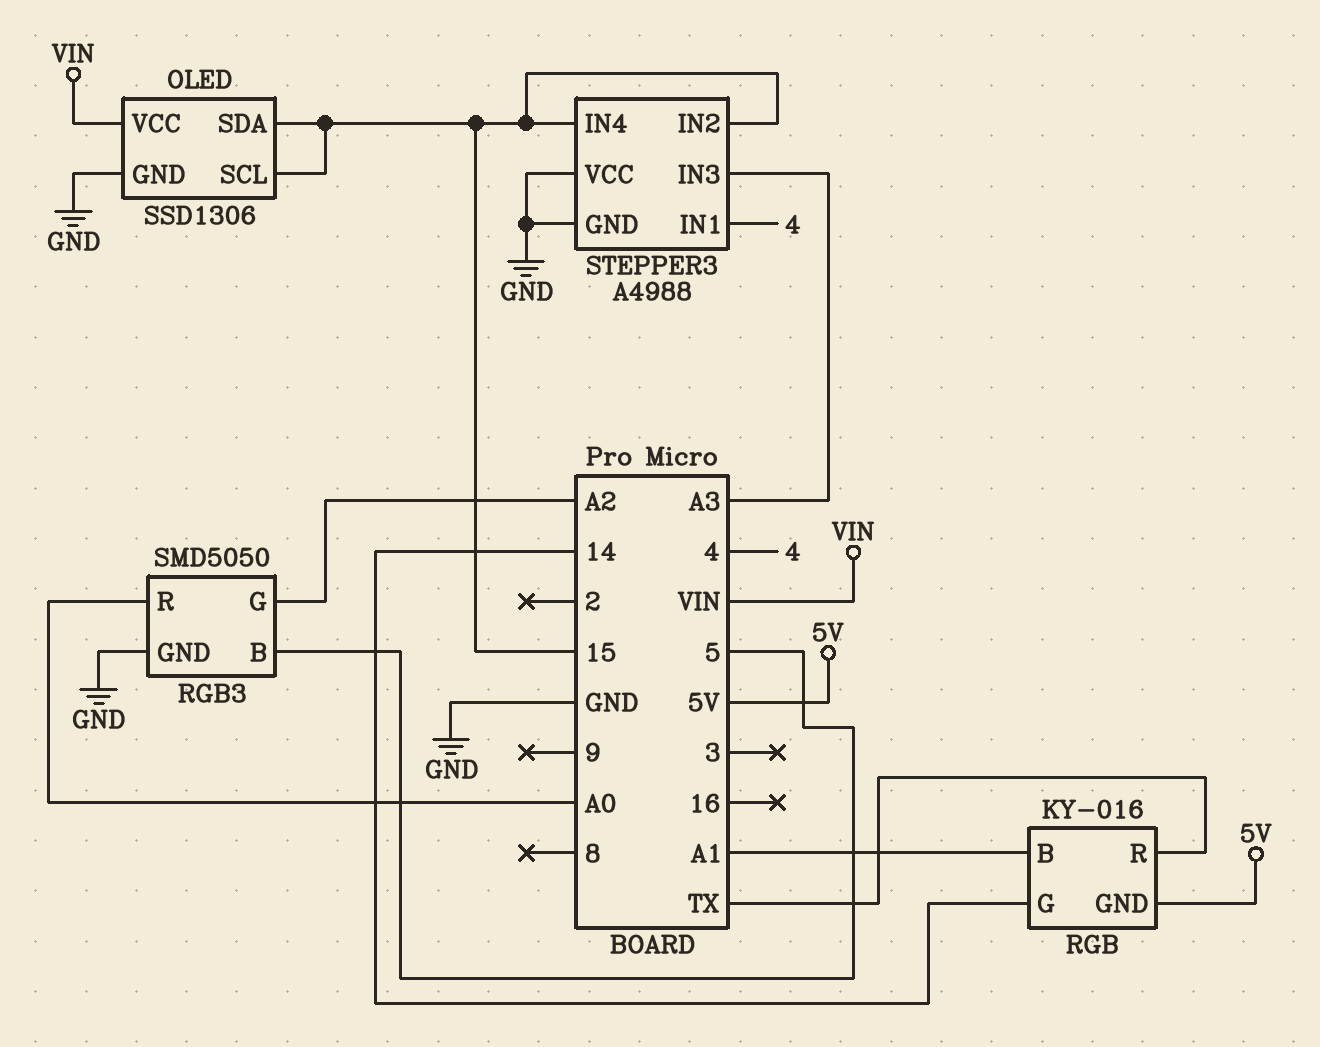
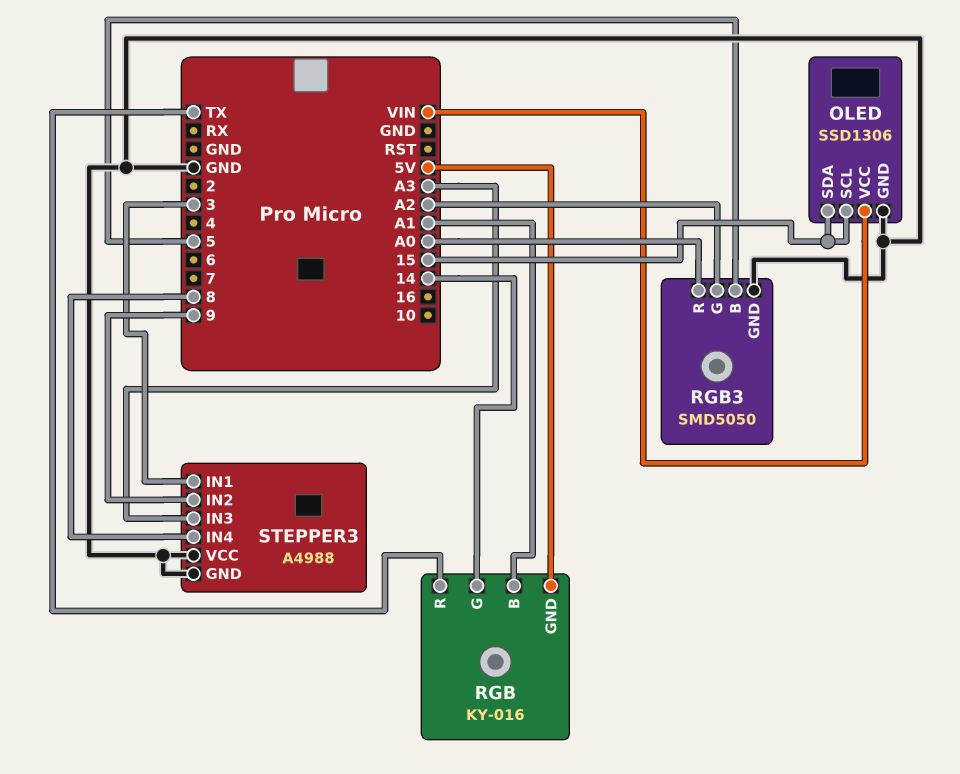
STEPPER3 pin IN1: 4 -> 3
STEPPER3 pin IN2: 15 -> 9
STEPPER3 pin IN4: 15 -> 8

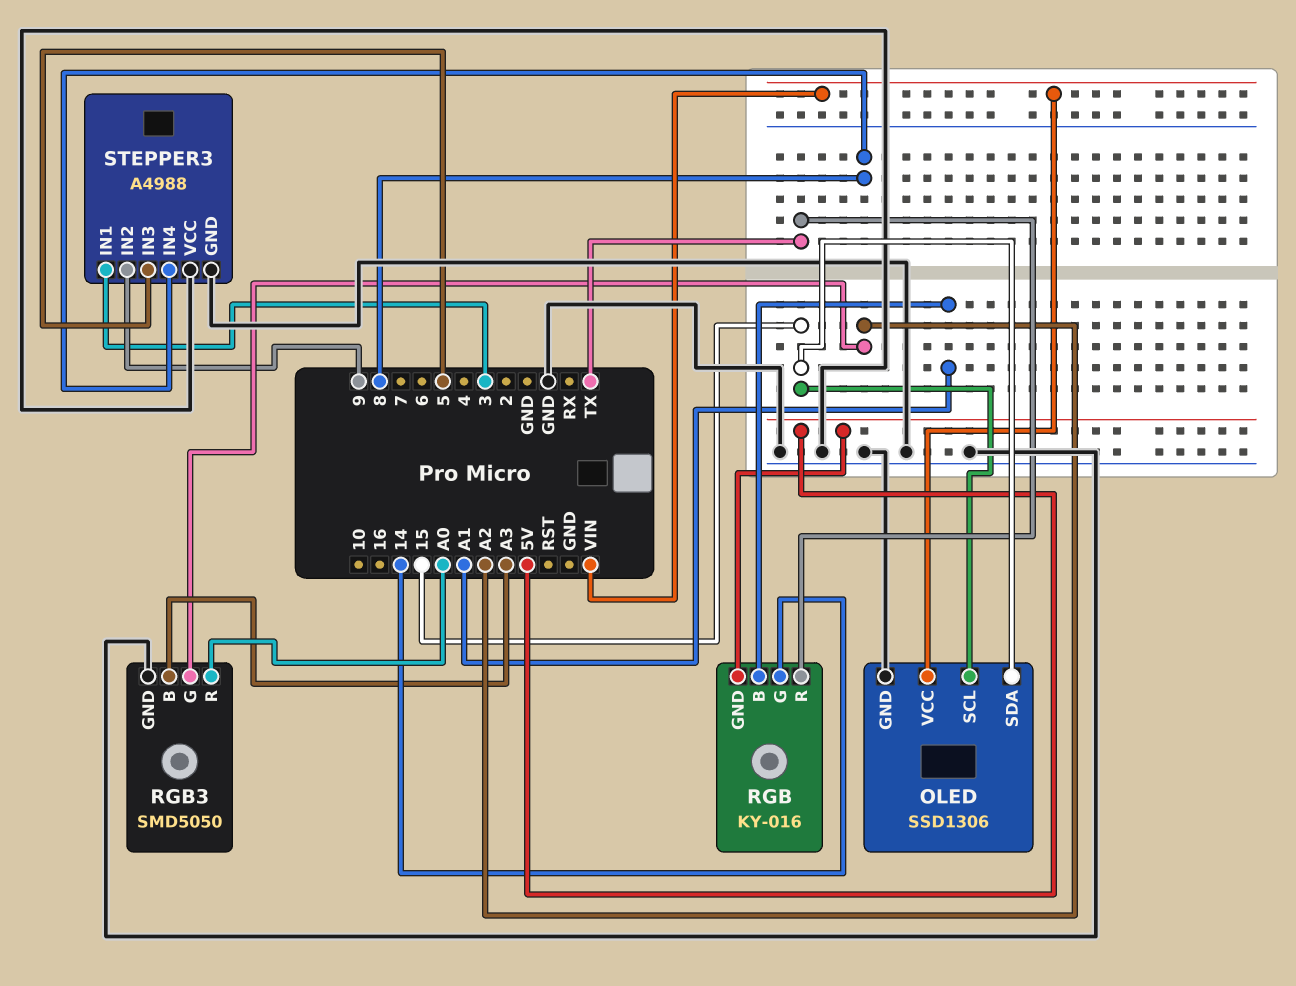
RGB3 pin B: 5 -> A3
STEPPER3 pin IN3: A3 -> 5

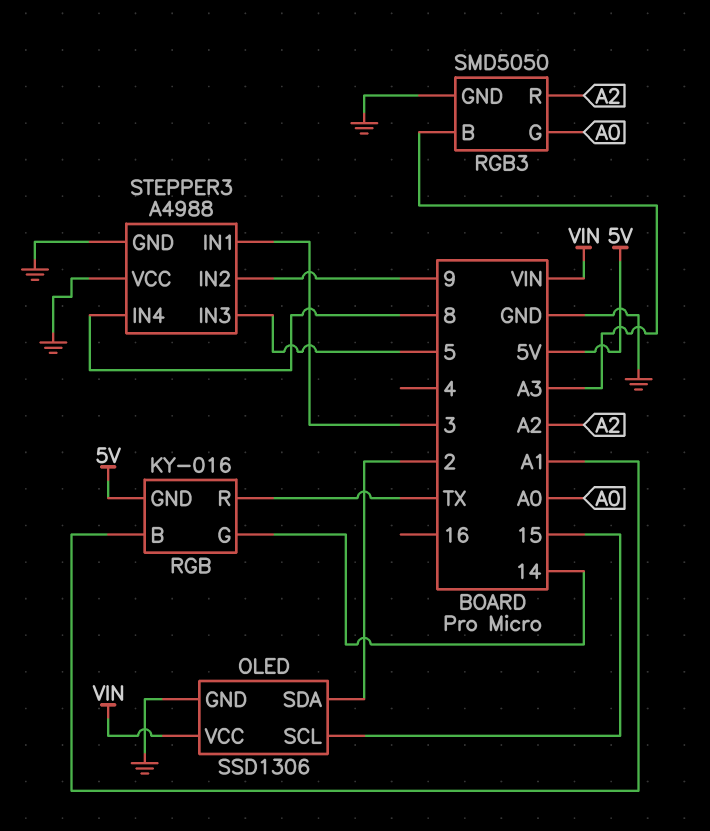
OLED pin SDA: 15 -> 2
RGB3 pin G: A2 -> A0
RGB3 pin R: A0 -> A2

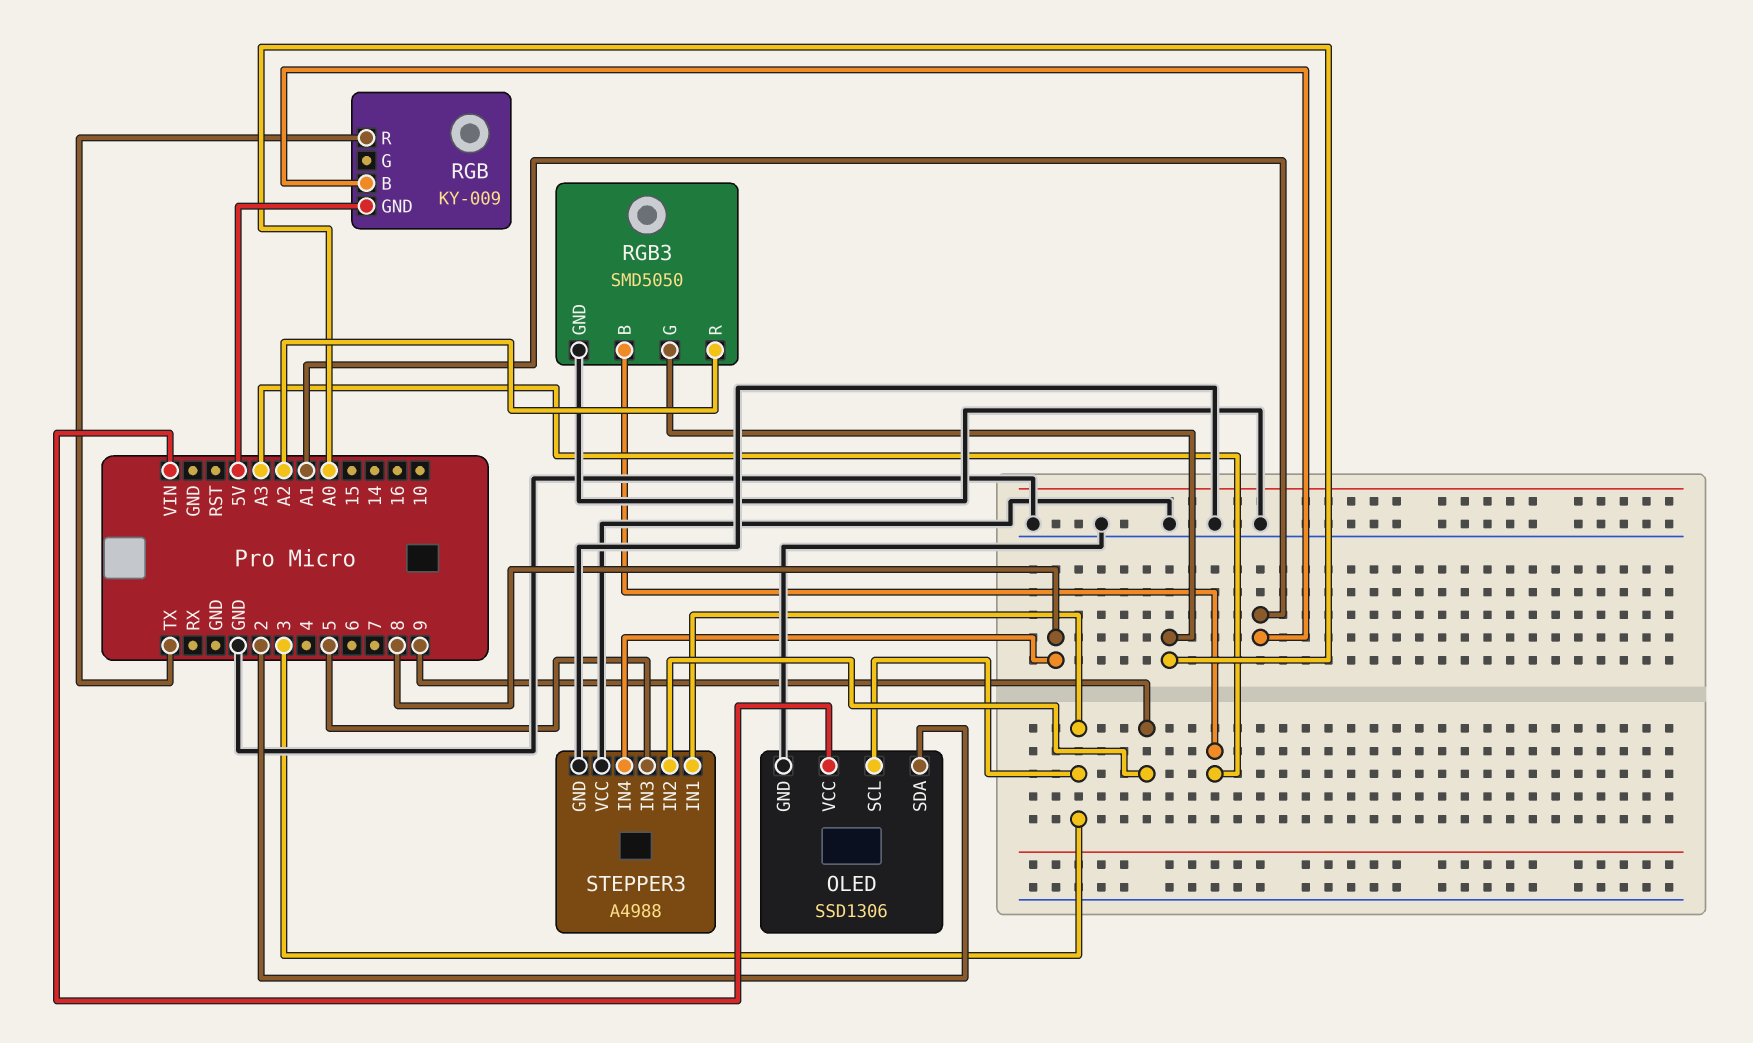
OLED pin SCL: 15 -> 3
RGB: KY-016 -> KY-009
RGB pin G: 14 -> none

